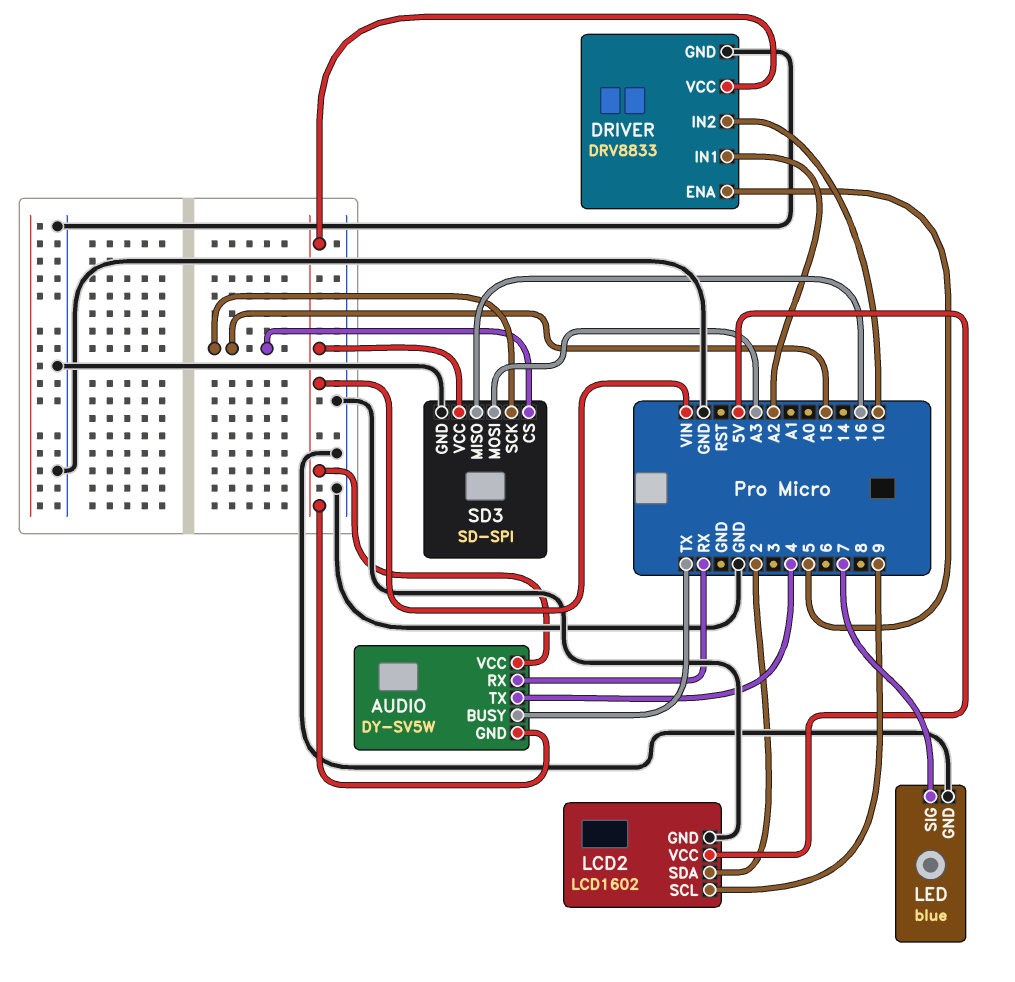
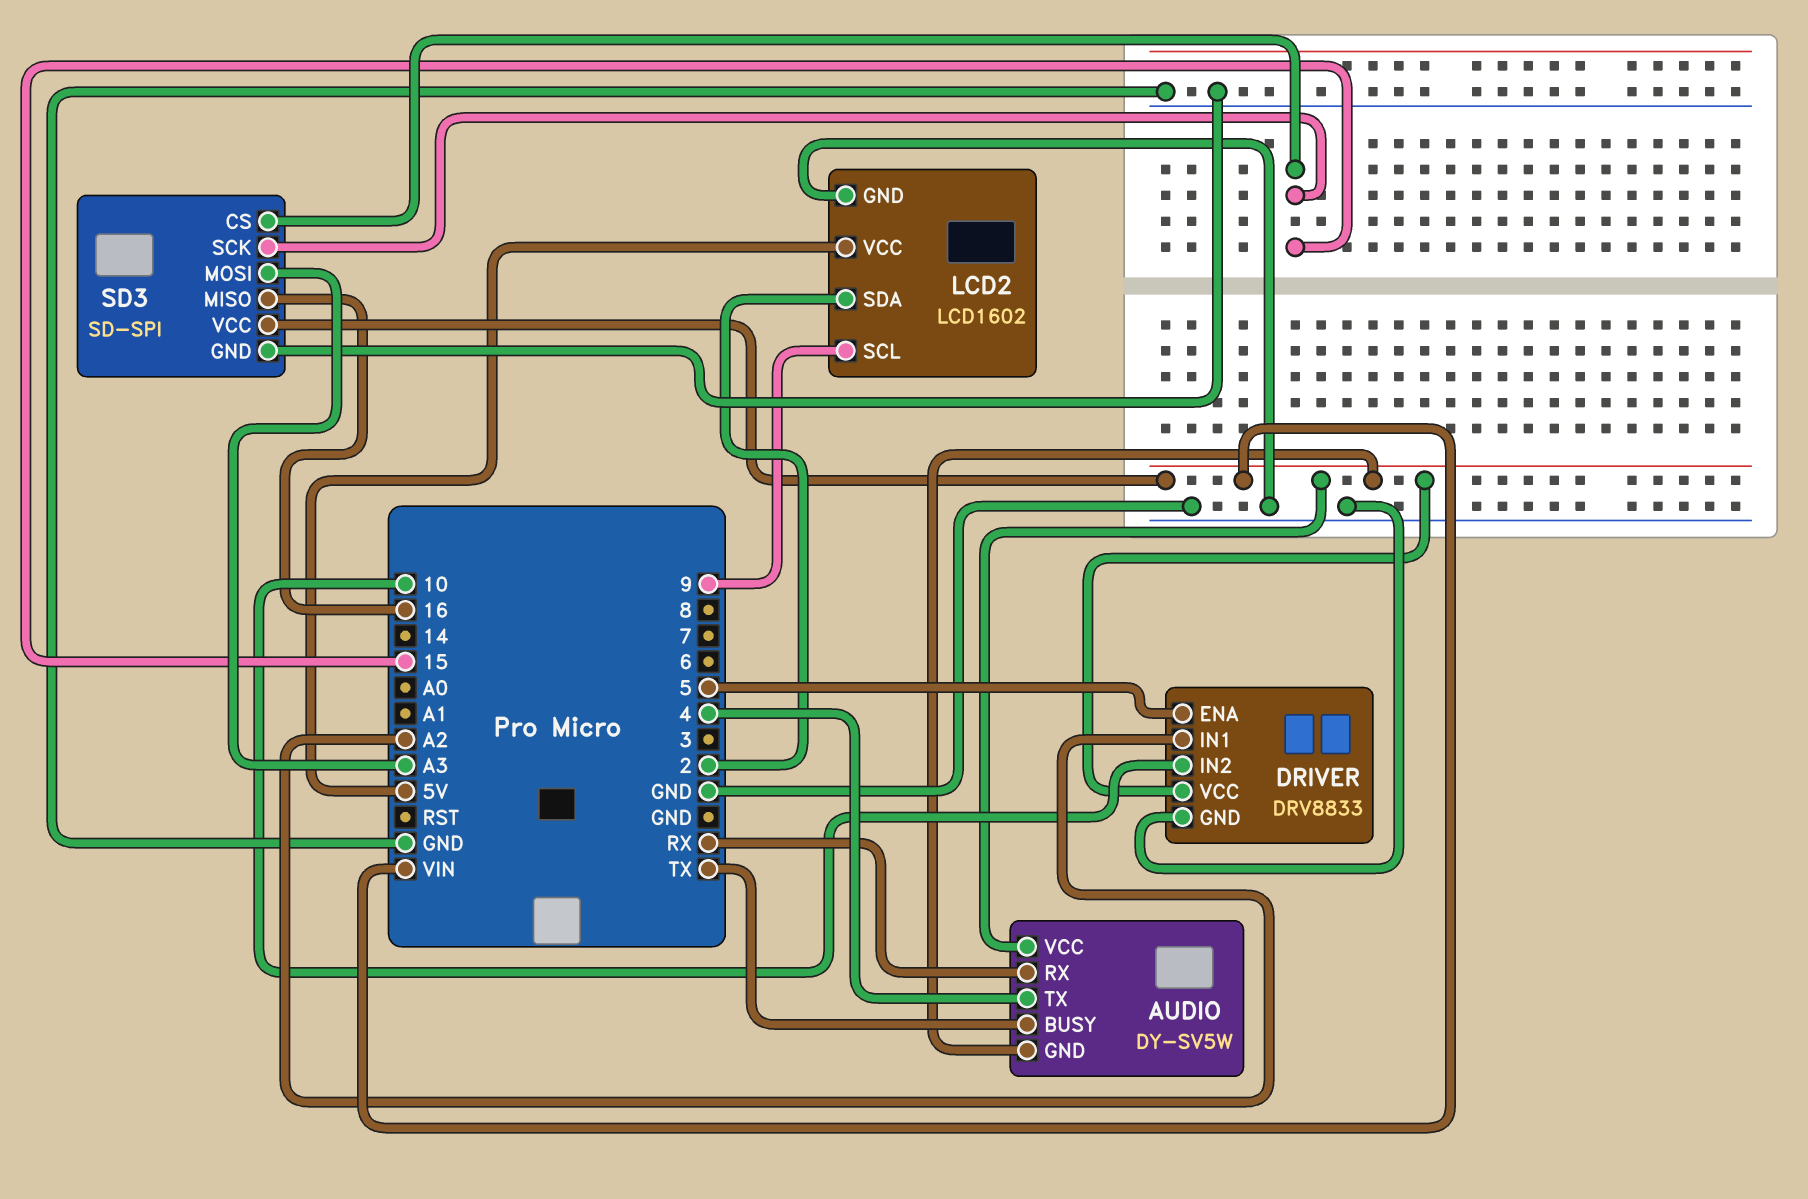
LED: blue -> none
LED pin GND: GND -> none
LED pin SIG: 7 -> none

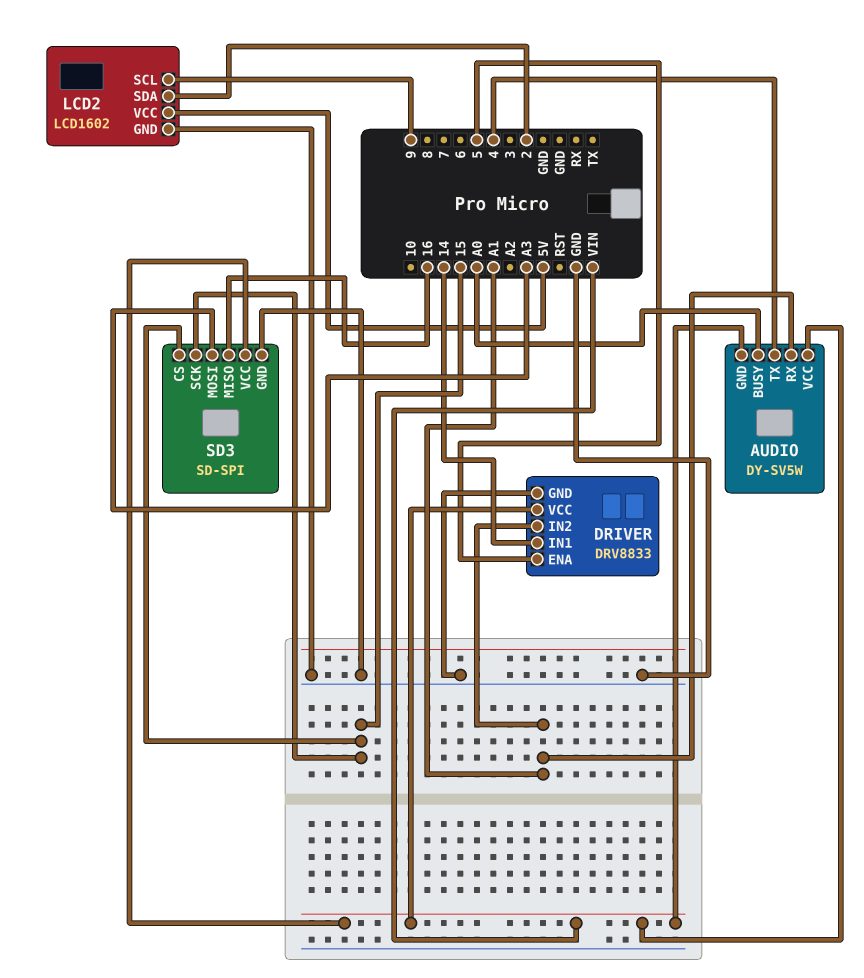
AUDIO pin BUSY: TX -> A0
AUDIO pin RX: RX -> A1
DRIVER pin IN1: A2 -> 14
DRIVER pin IN2: 10 -> A1

